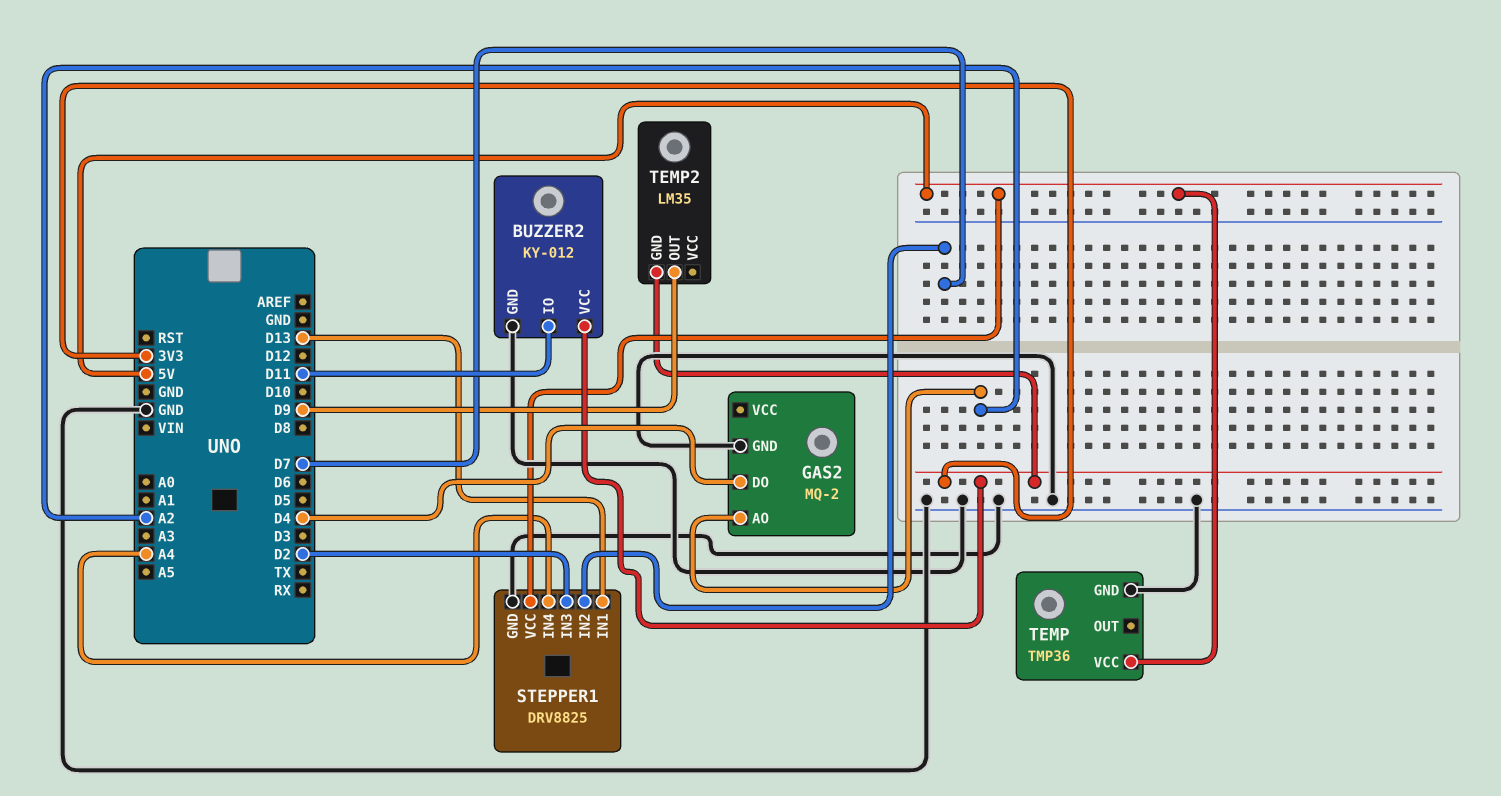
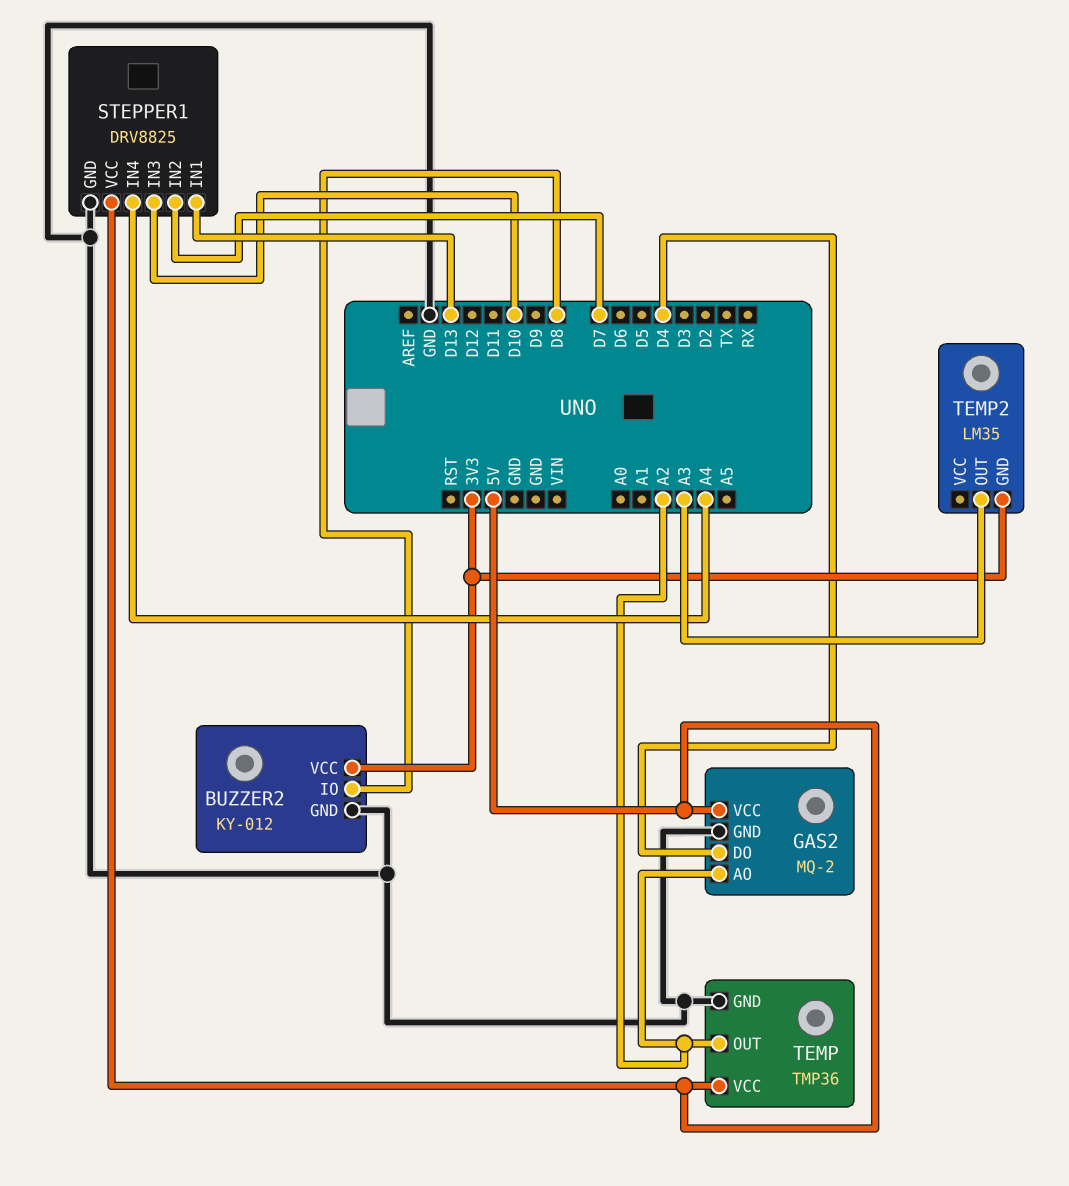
BUZZER2 pin IO: D11 -> D8
GAS2 pin VCC: none -> 5V
STEPPER1 pin IN3: D2 -> D10
TEMP pin OUT: none -> A2
TEMP2 pin OUT: D9 -> A3

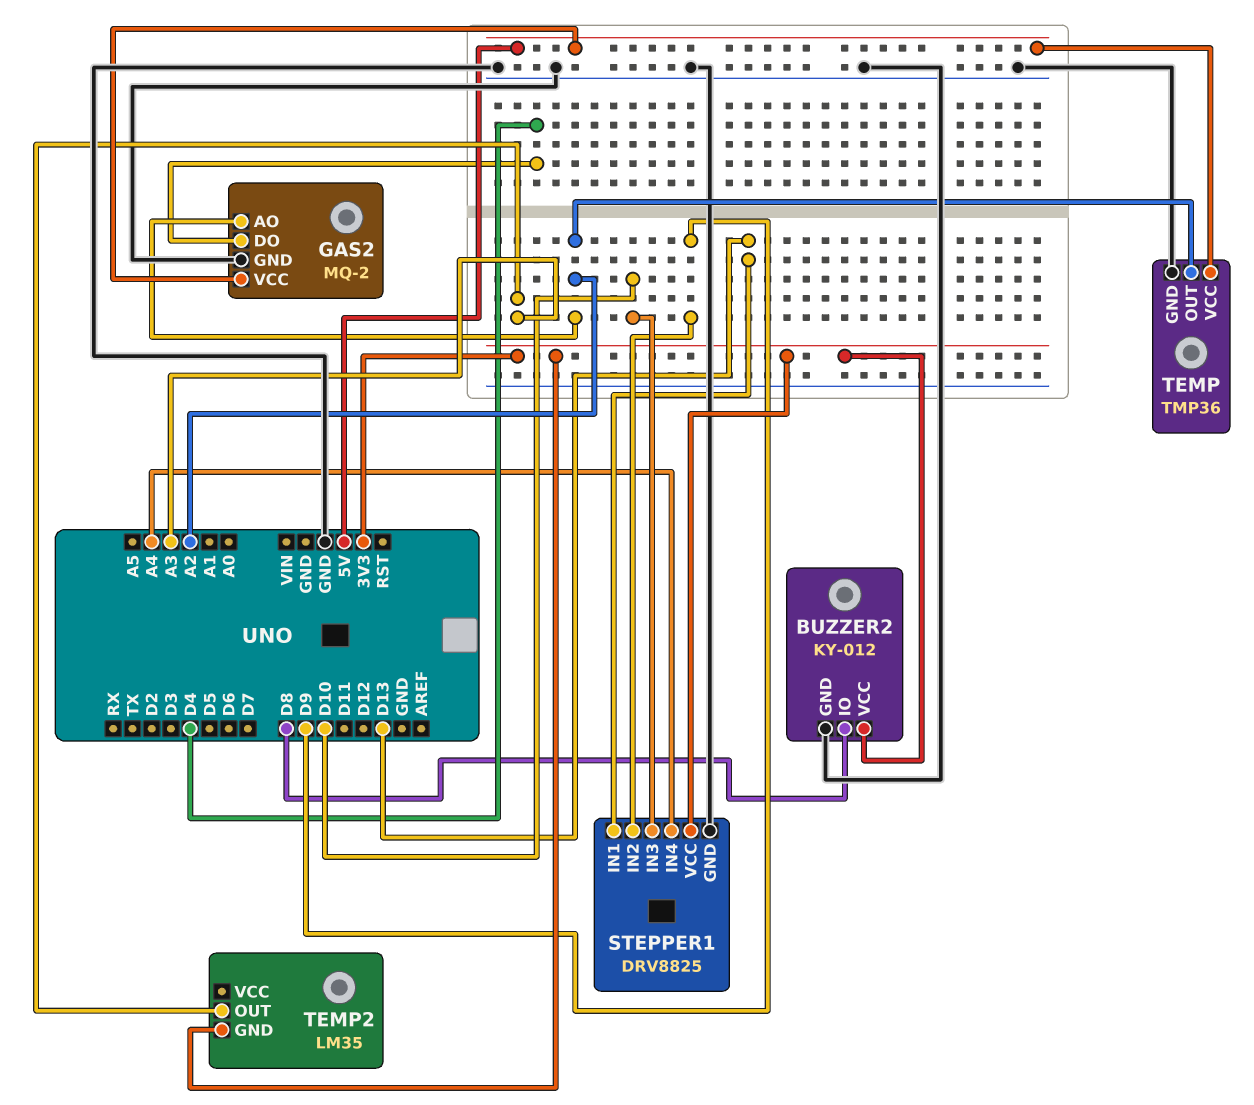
STEPPER1 pin IN2: D7 -> D9
STEPPER1 pin VCC: 5V -> 3V3

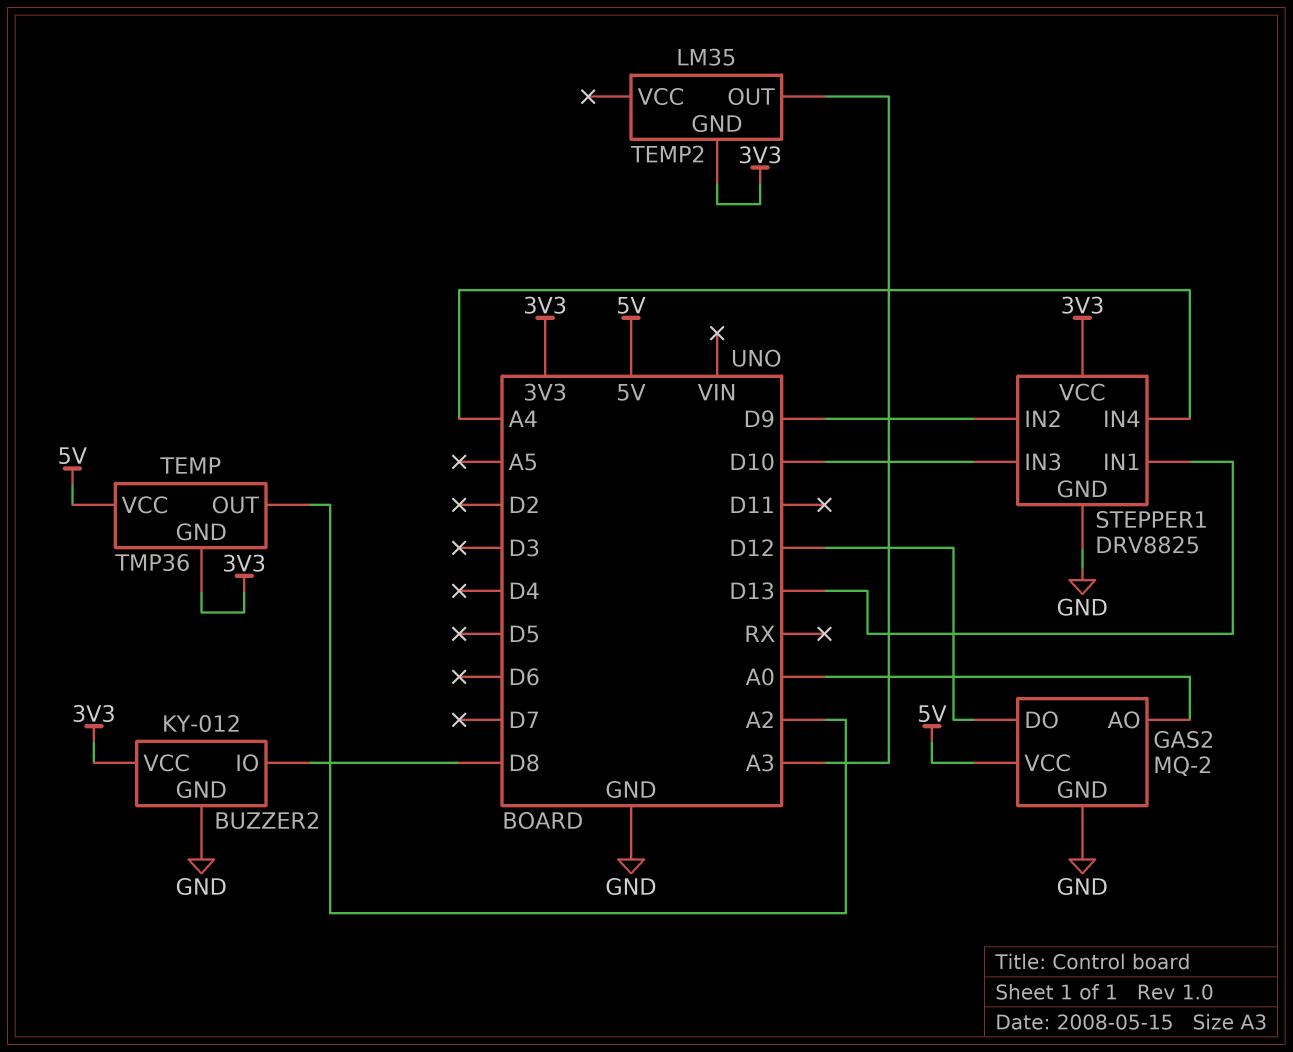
GAS2 pin AO: A2 -> A0
GAS2 pin DO: D4 -> D12
TEMP pin GND: GND -> 3V3

